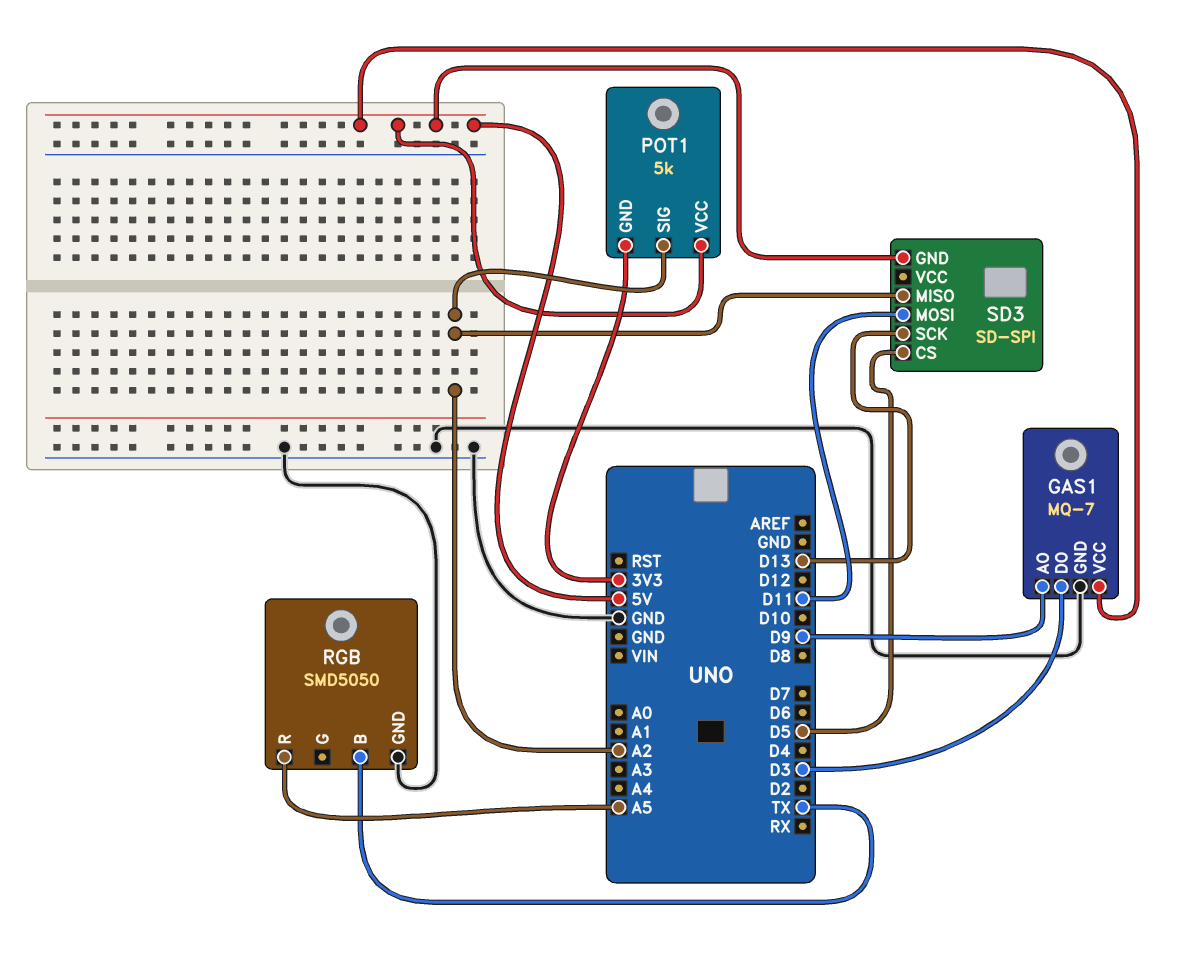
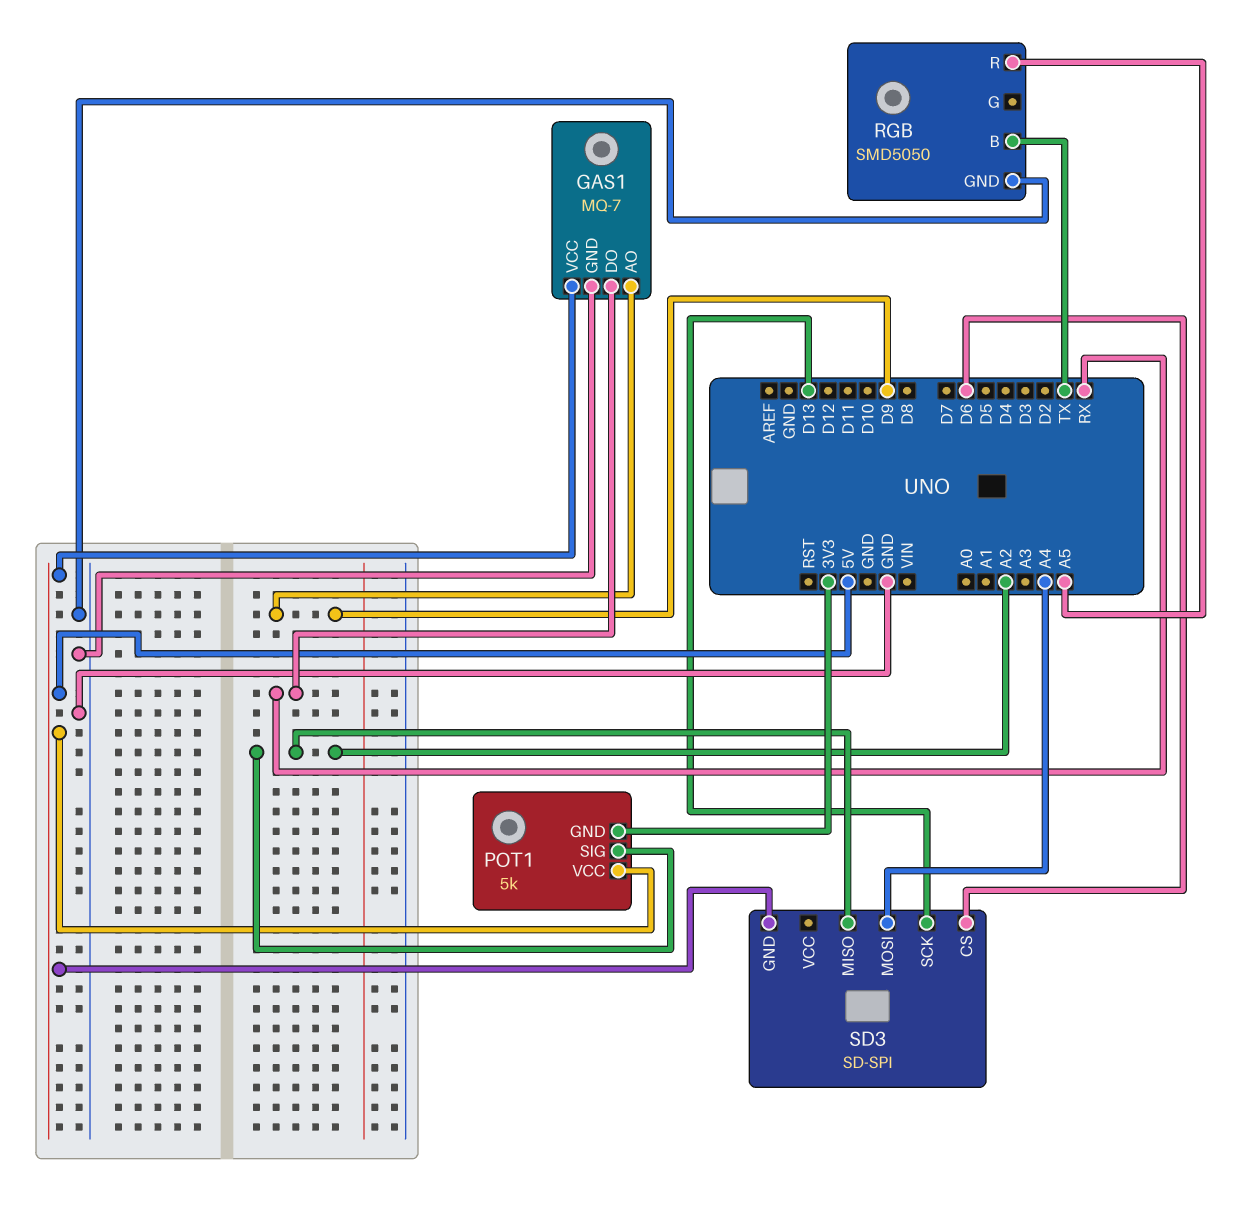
GAS1 pin DO: D3 -> RX
SD3 pin CS: D5 -> D6
SD3 pin MOSI: D11 -> A4

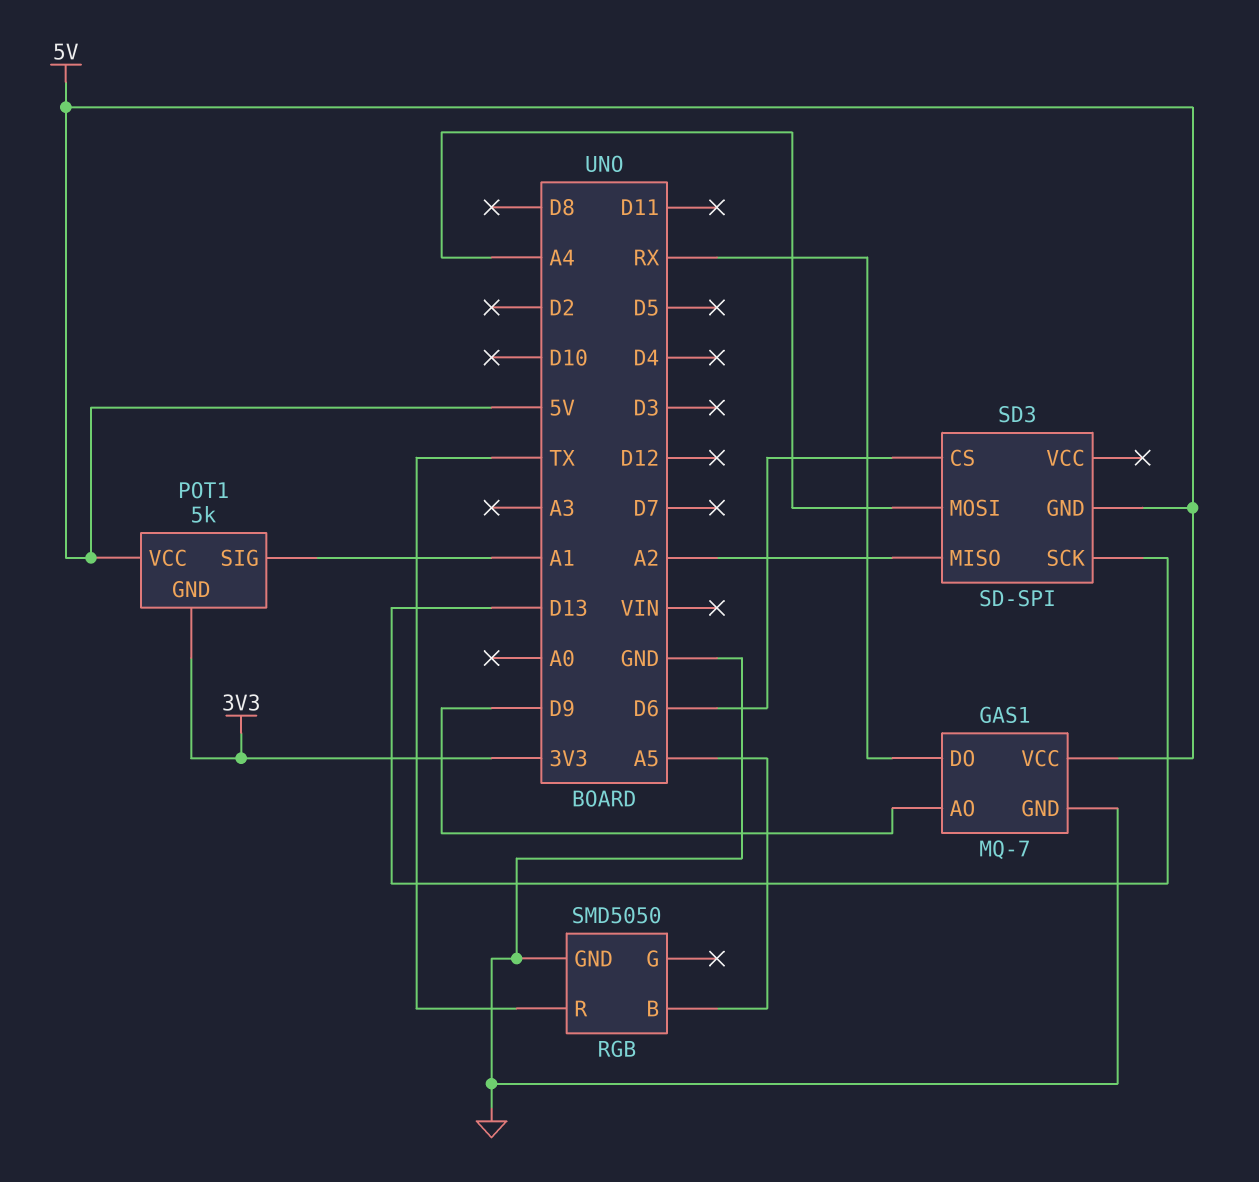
POT1 pin SIG: A2 -> A1
RGB pin B: TX -> A5
RGB pin R: A5 -> TX

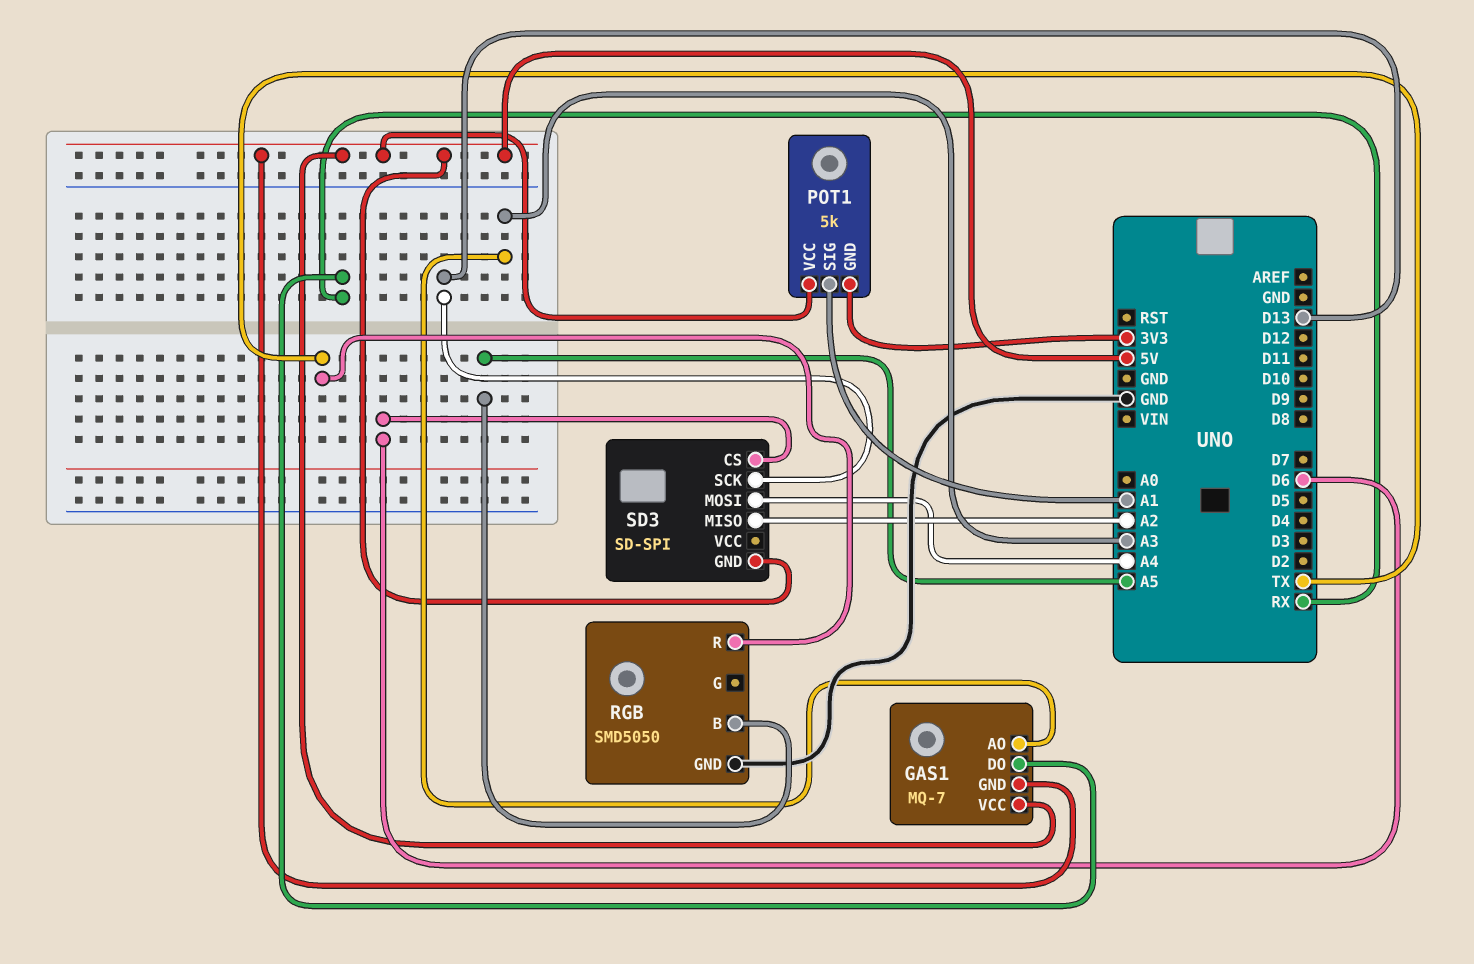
GAS1 pin AO: D9 -> A3
GAS1 pin GND: GND -> 5V

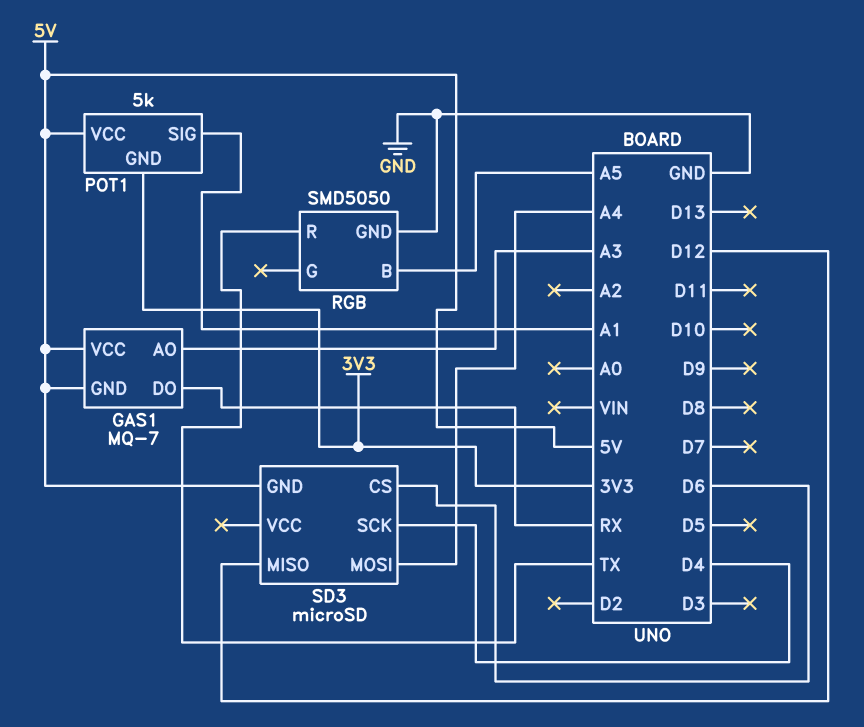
SD3: SD-SPI -> microSD
SD3 pin MISO: A2 -> D12
SD3 pin SCK: D13 -> D4

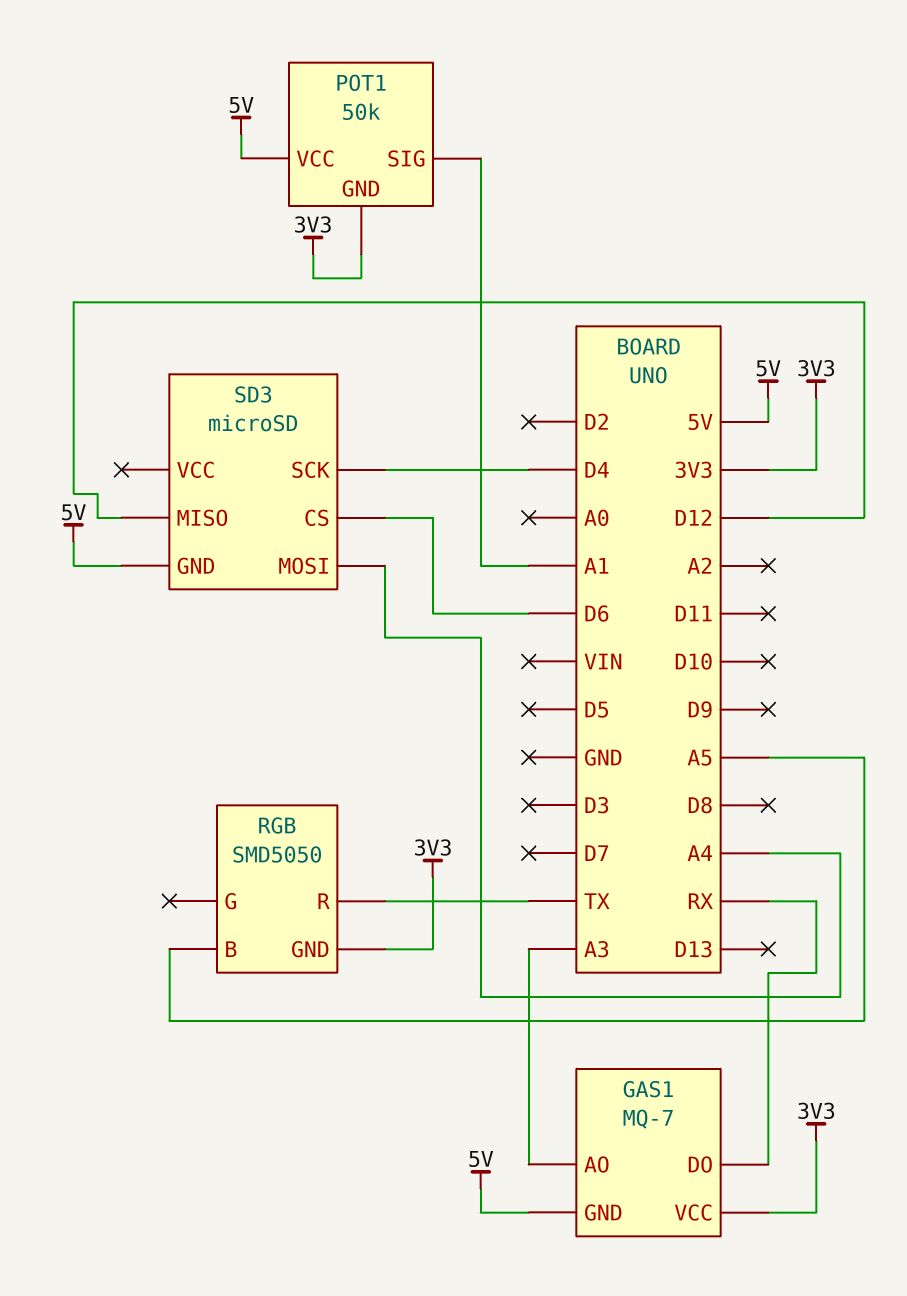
GAS1 pin VCC: 5V -> 3V3
POT1: 5k -> 50k
RGB pin GND: GND -> 3V3

